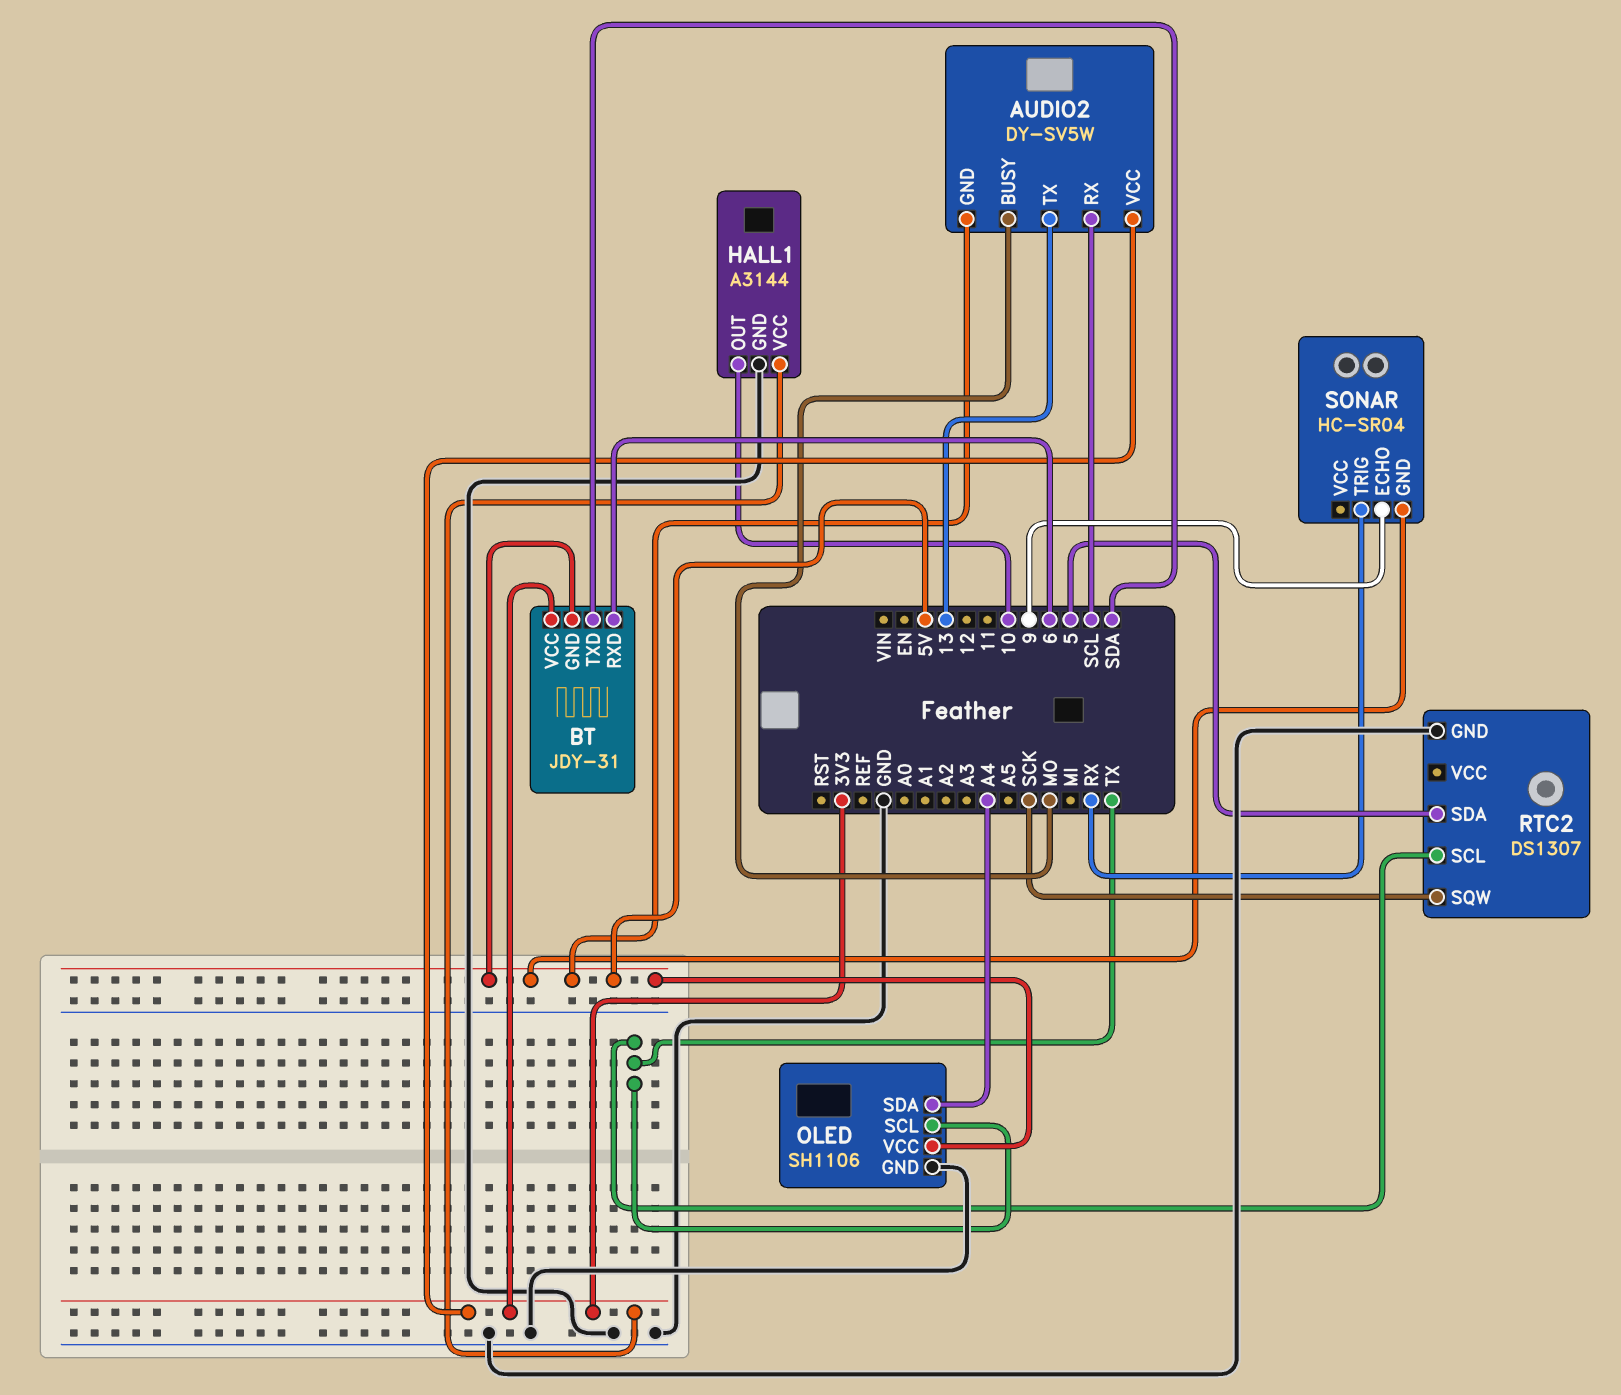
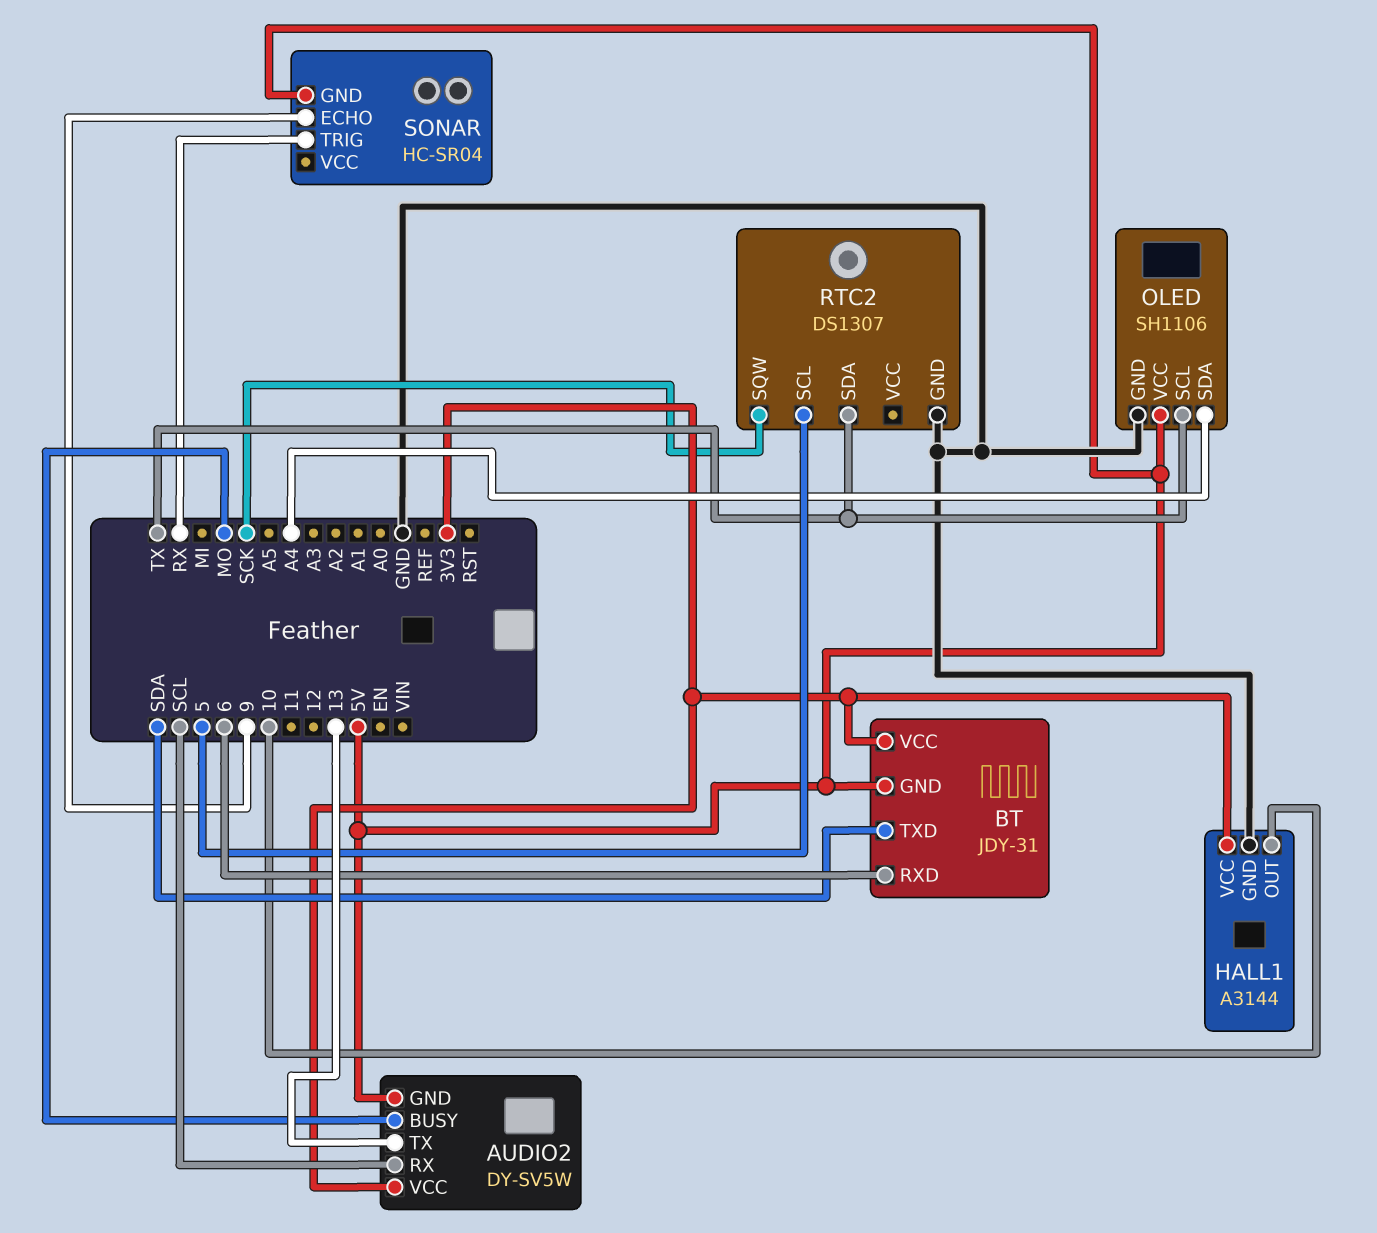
RTC2 pin SCL: TX -> 5
RTC2 pin SDA: 5 -> TX

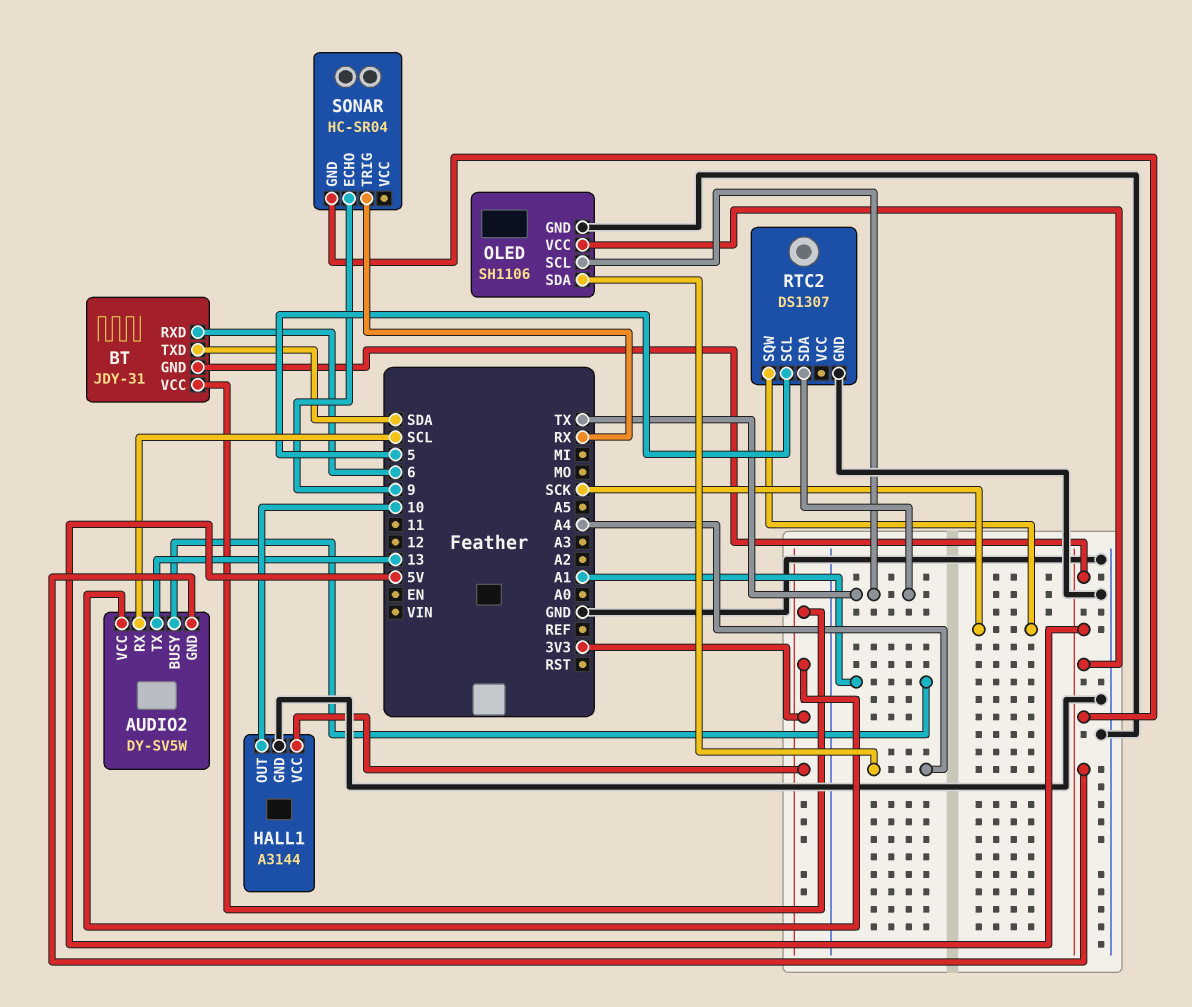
AUDIO2 pin BUSY: MO -> A1

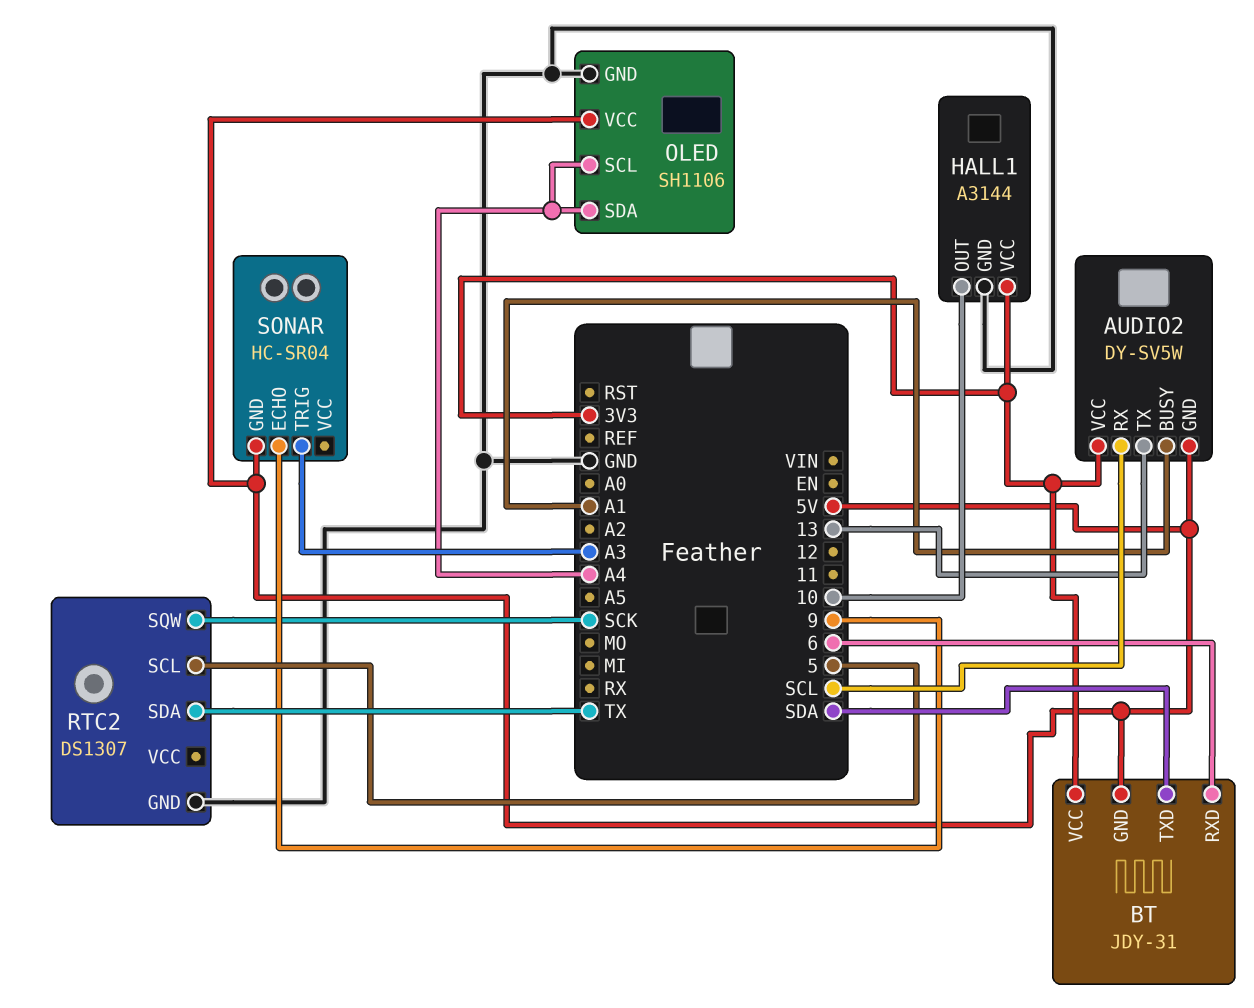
OLED pin SCL: TX -> A4
SONAR pin TRIG: RX -> A3

